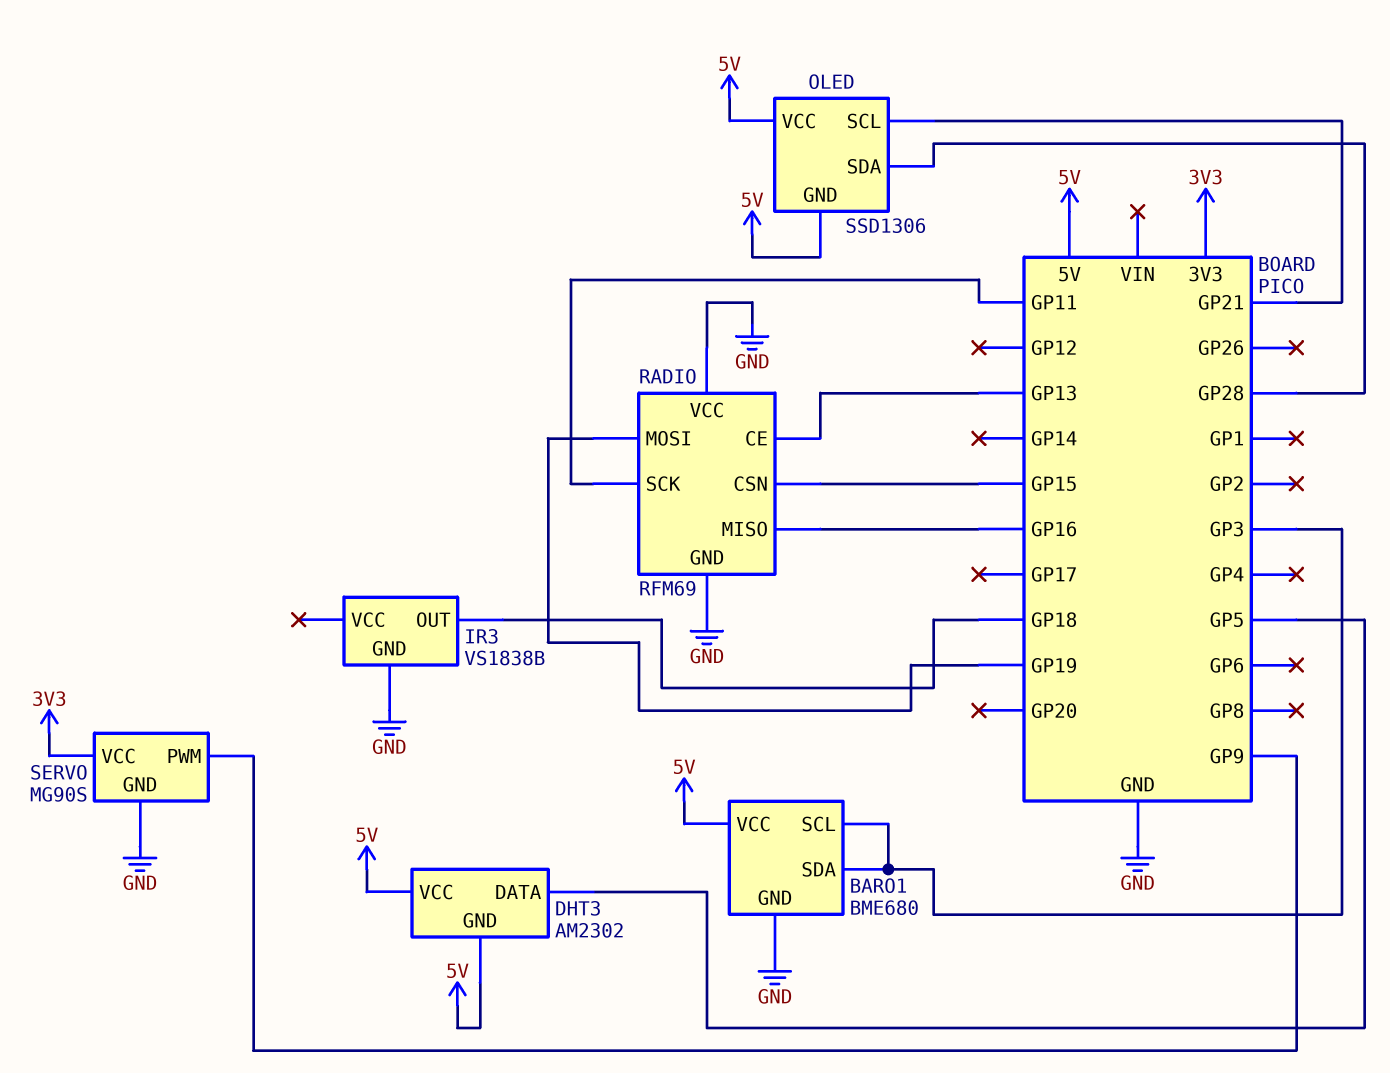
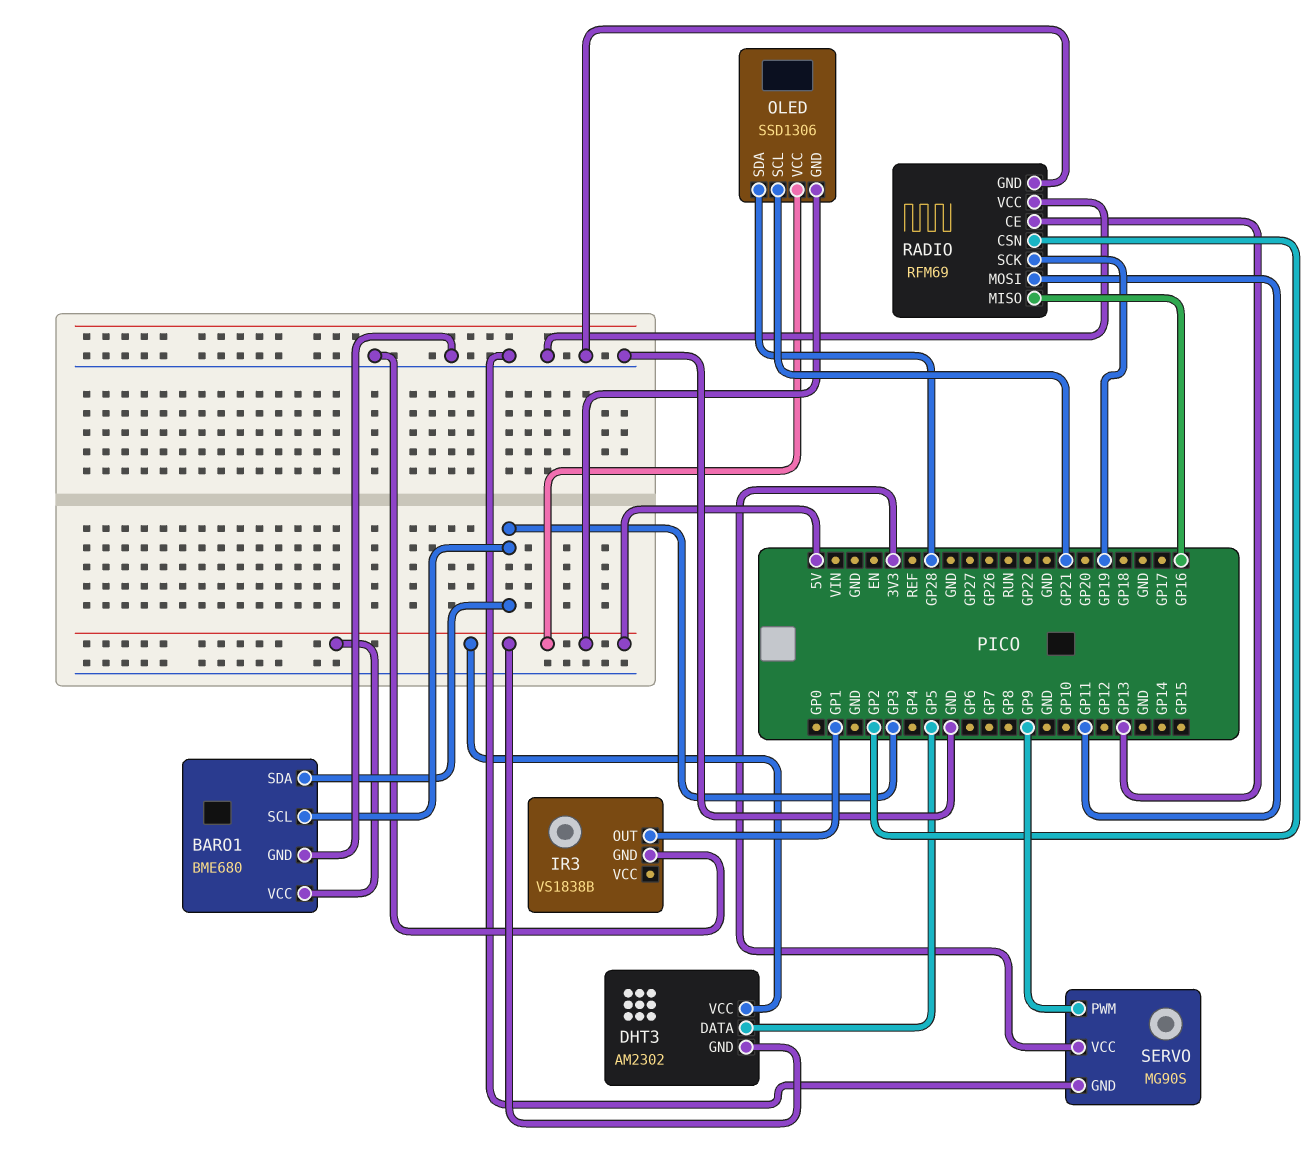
IR3 pin OUT: GP18 -> GP1
RADIO pin CSN: GP15 -> GP2
RADIO pin MOSI: GP19 -> GP11
RADIO pin SCK: GP11 -> GP19

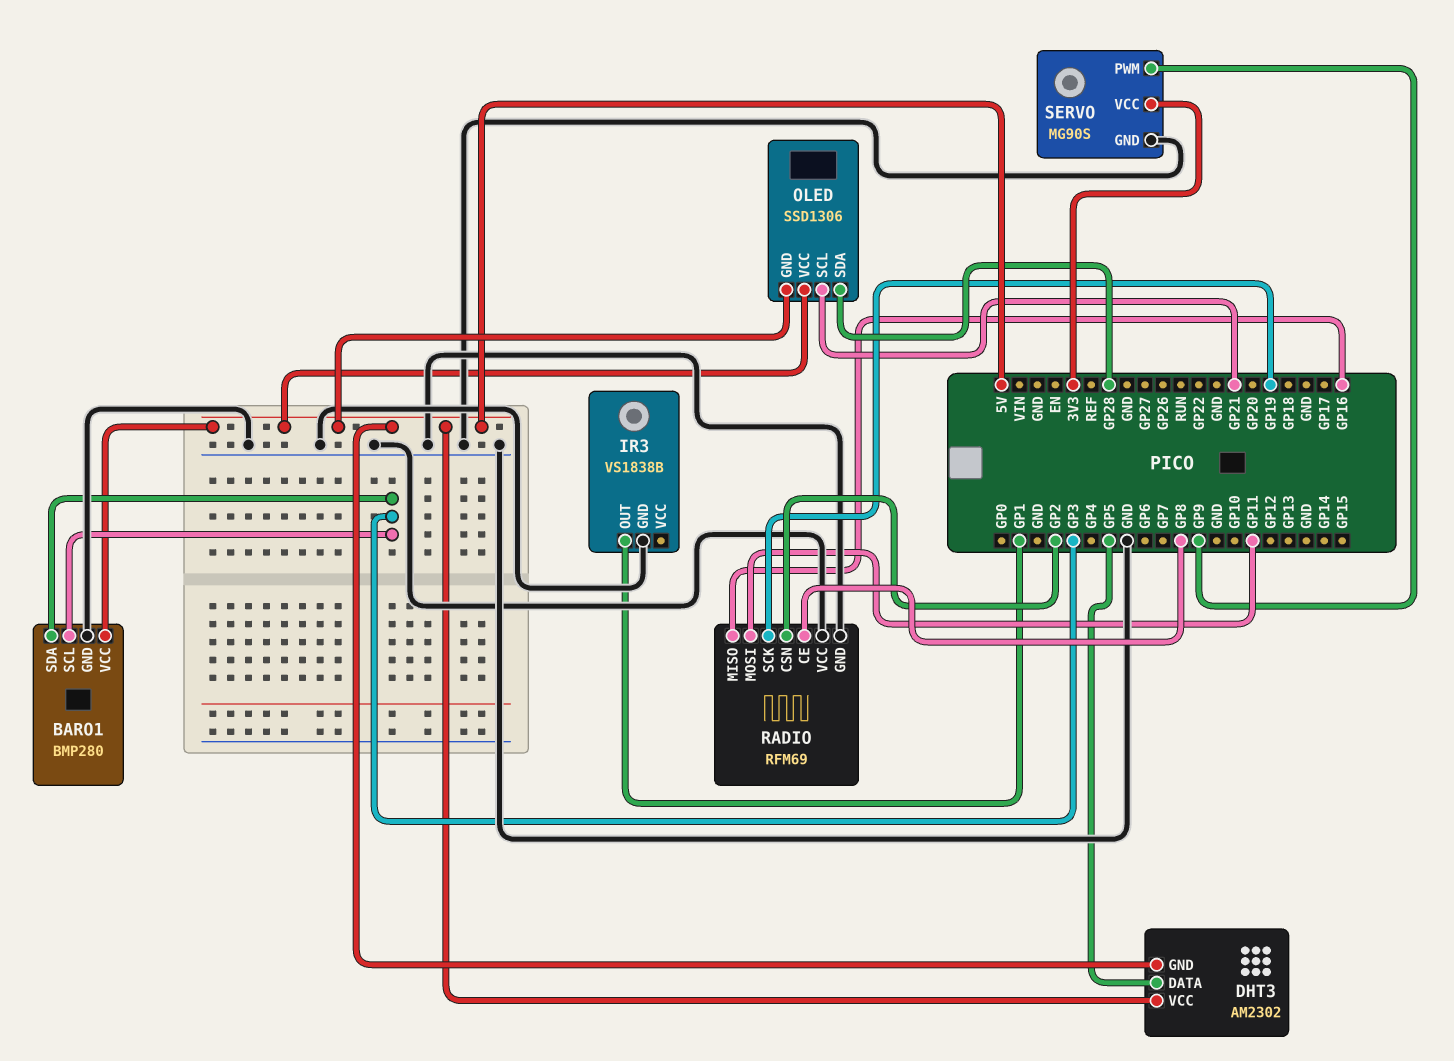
BARO1: BME680 -> BMP280
RADIO pin CE: GP13 -> GP8

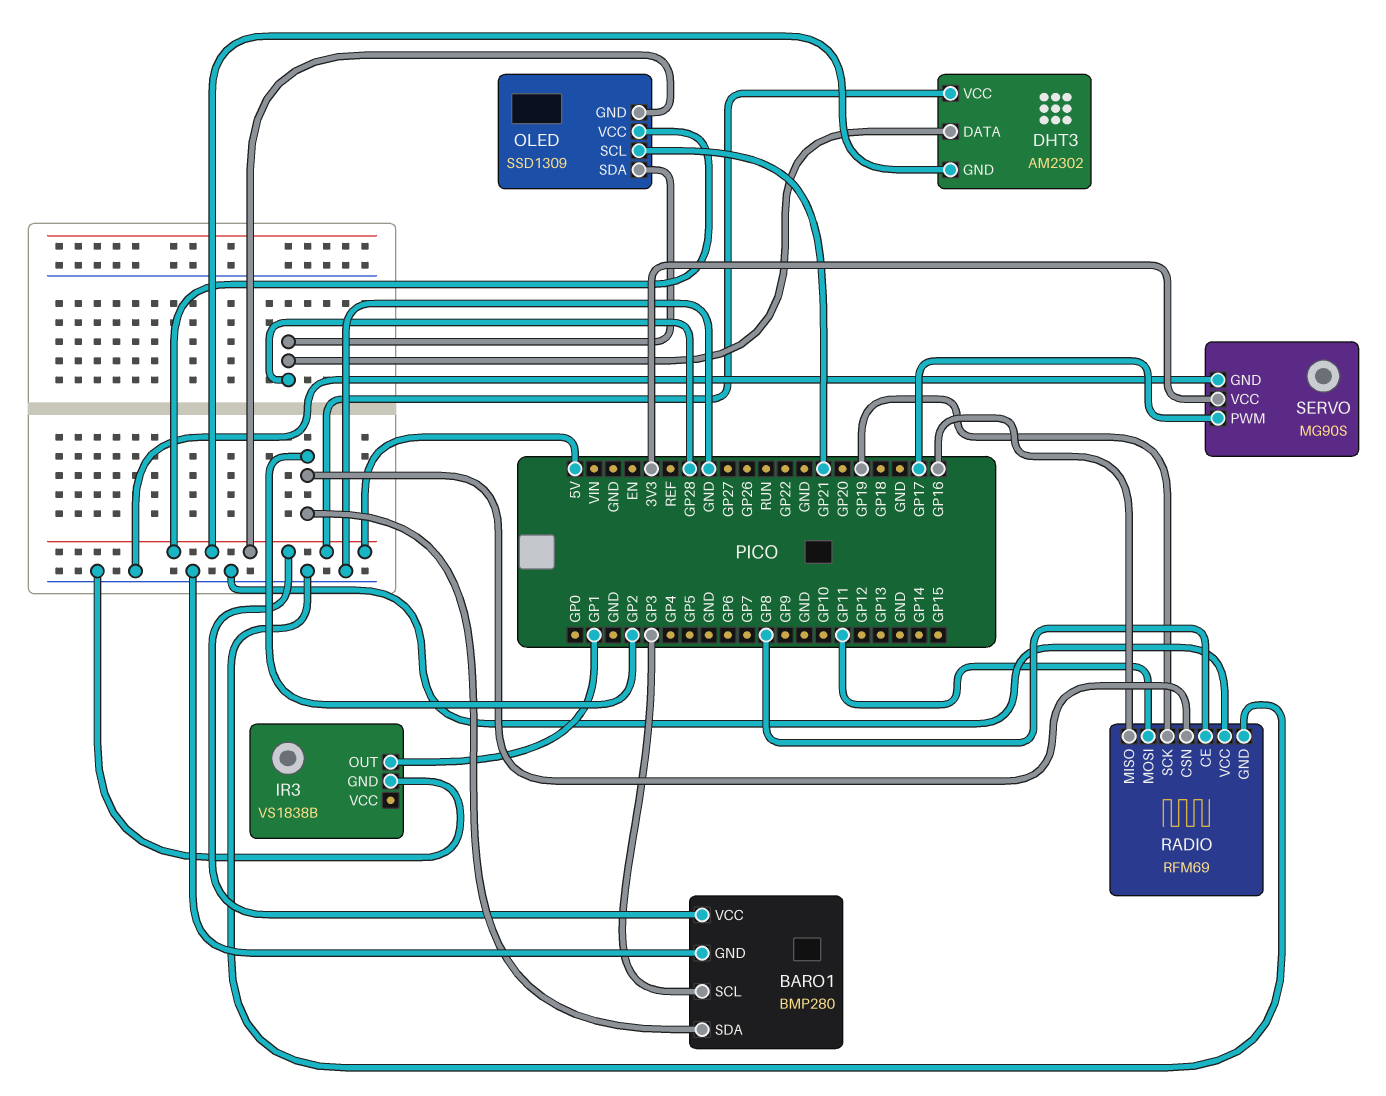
BARO1 pin SDA: GP3 -> GP2
DHT3 pin DATA: GP5 -> GP28
OLED: SSD1306 -> SSD1309
SERVO pin PWM: GP9 -> GP17

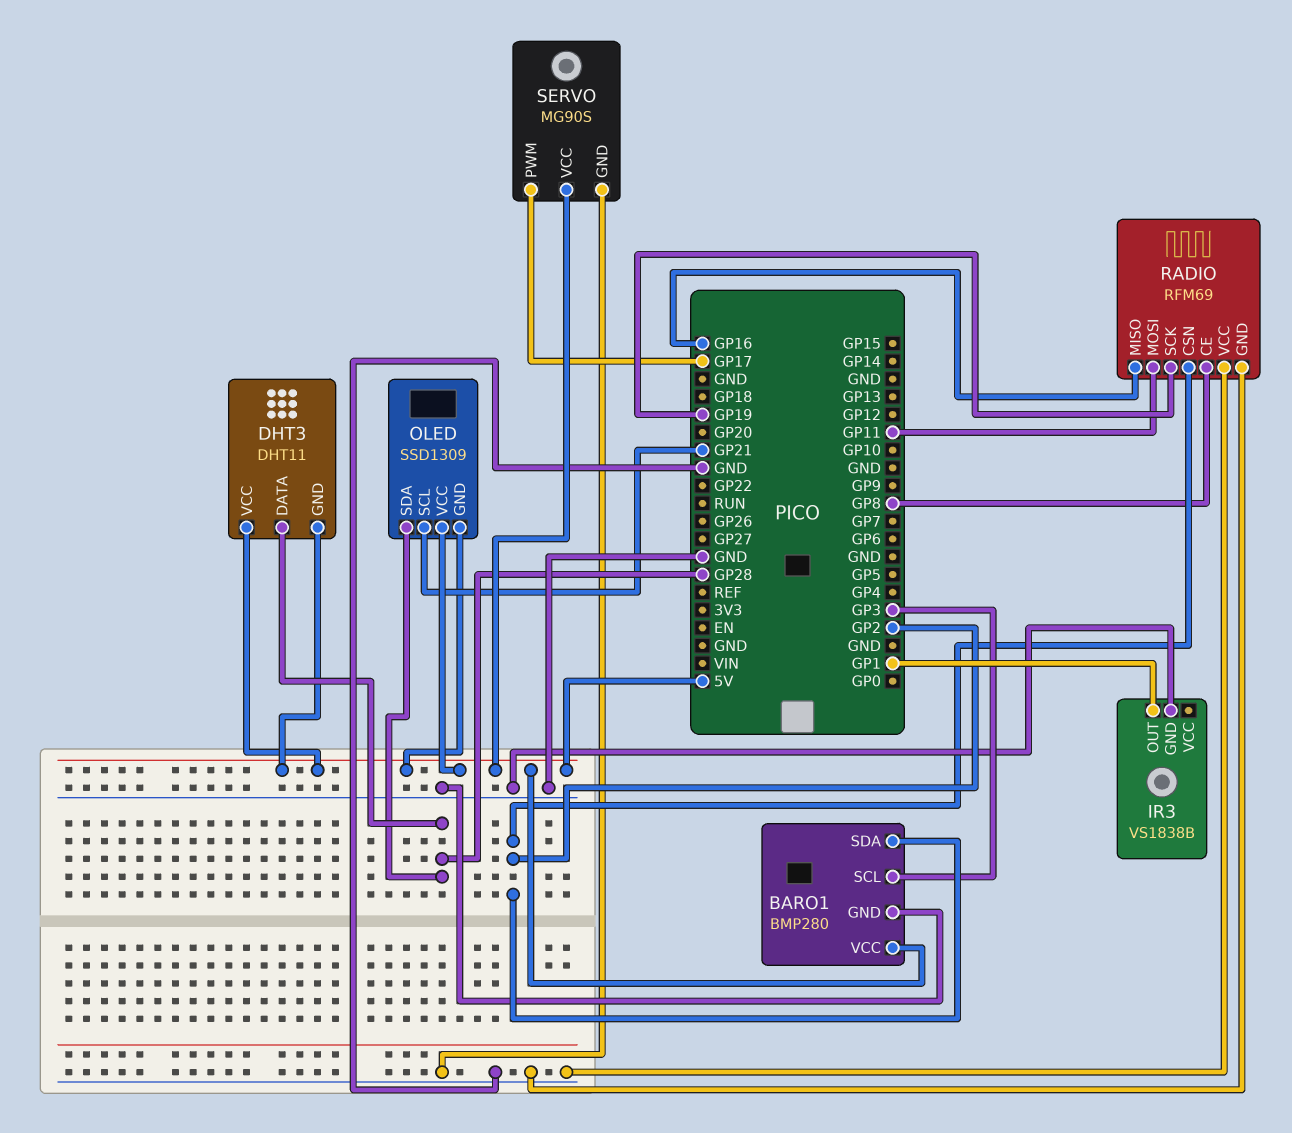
DHT3: AM2302 -> DHT11
SERVO pin VCC: 3V3 -> 5V

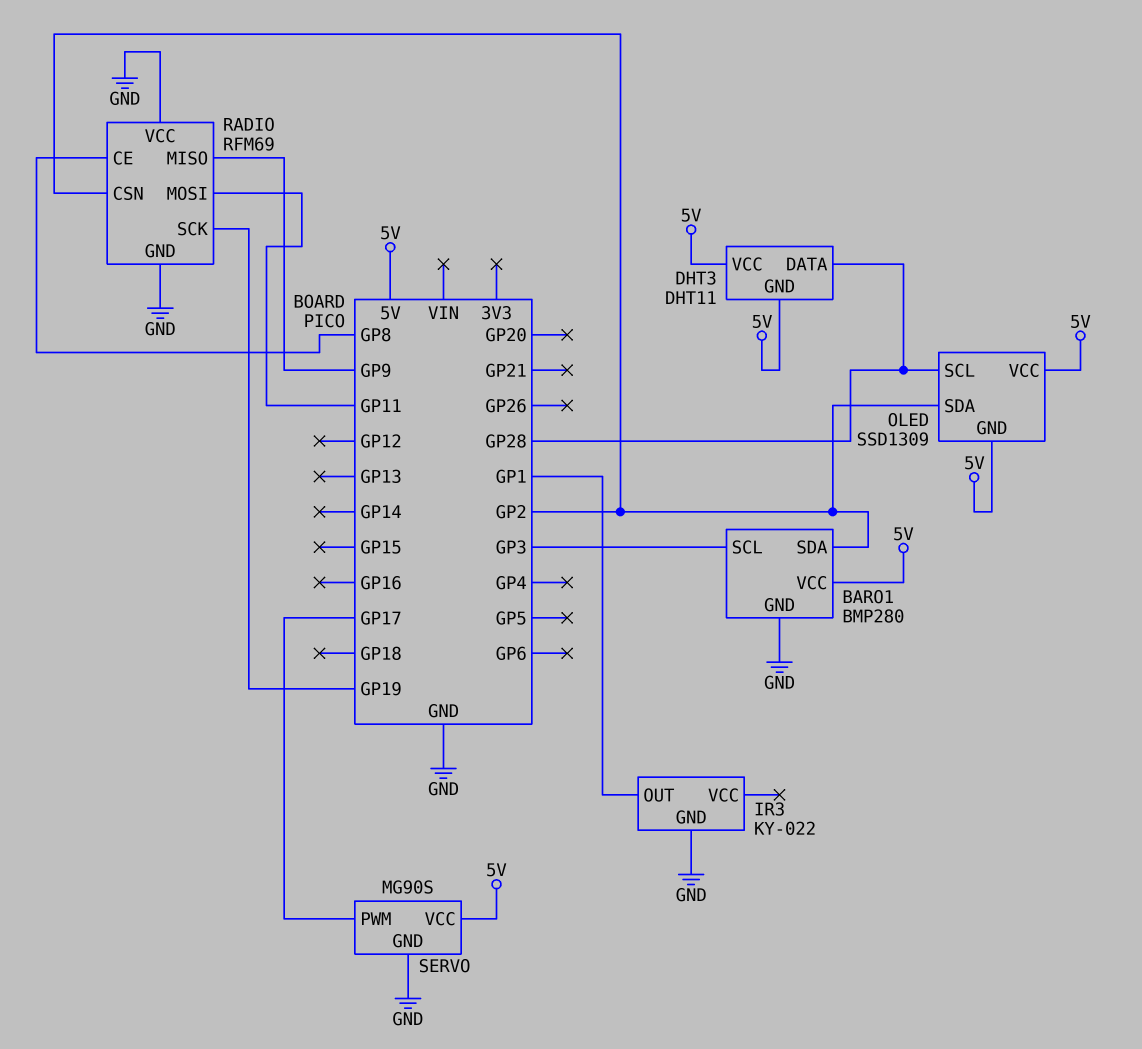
IR3: VS1838B -> KY-022
OLED pin SCL: GP21 -> GP28
OLED pin SDA: GP28 -> GP2
RADIO pin MISO: GP16 -> GP9

